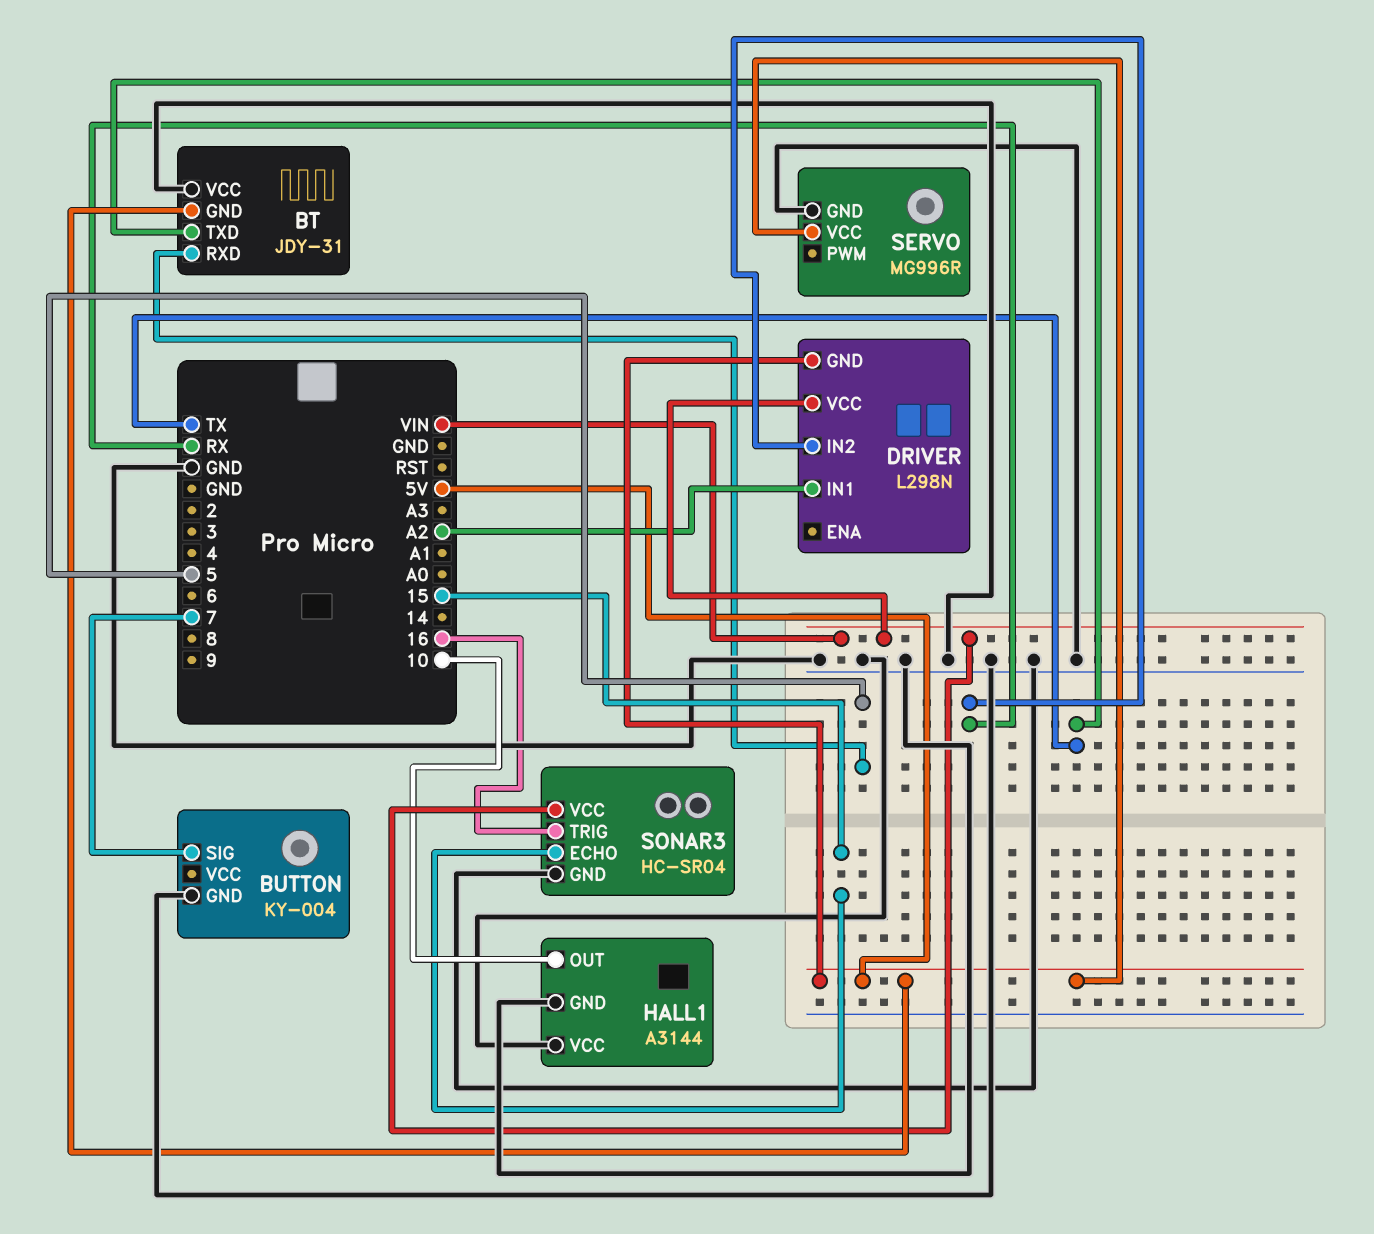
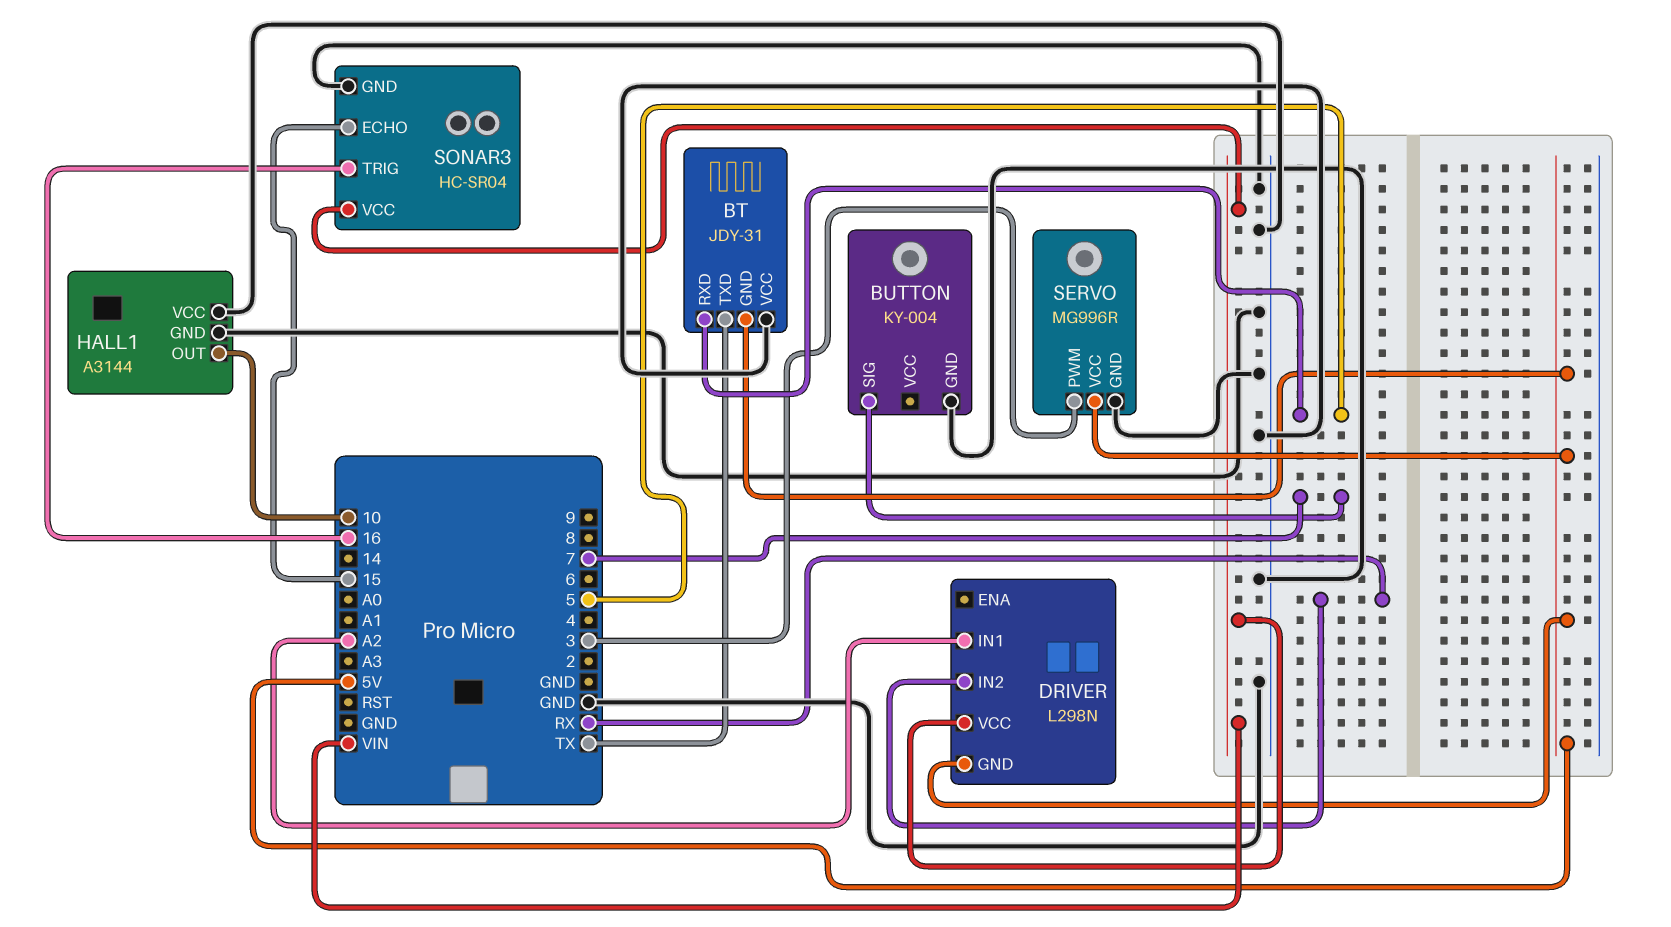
SERVO pin PWM: none -> 3

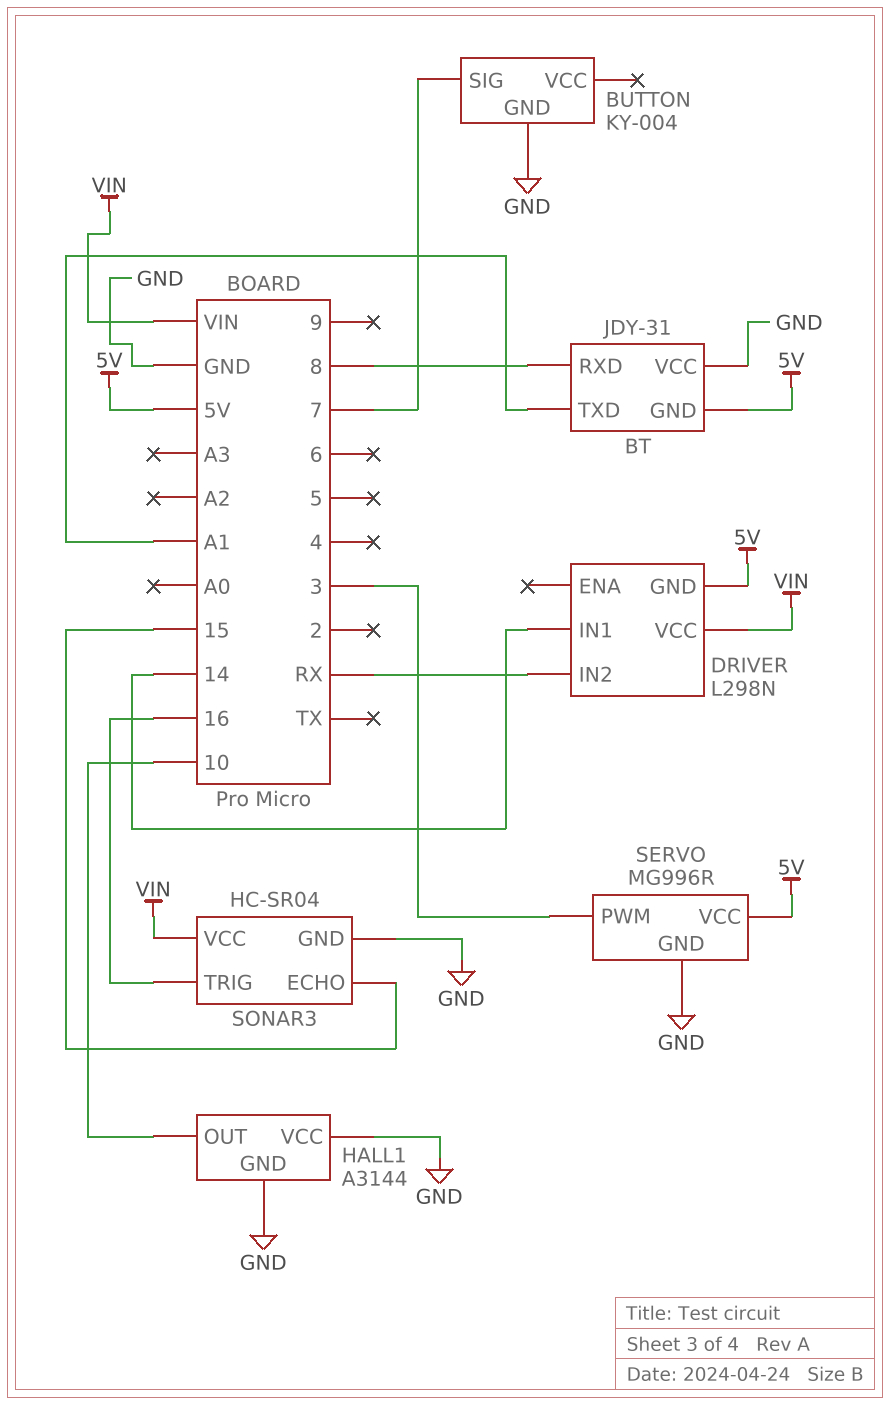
BT pin RXD: 5 -> 8
BT pin TXD: TX -> A1
DRIVER pin IN1: A2 -> 14

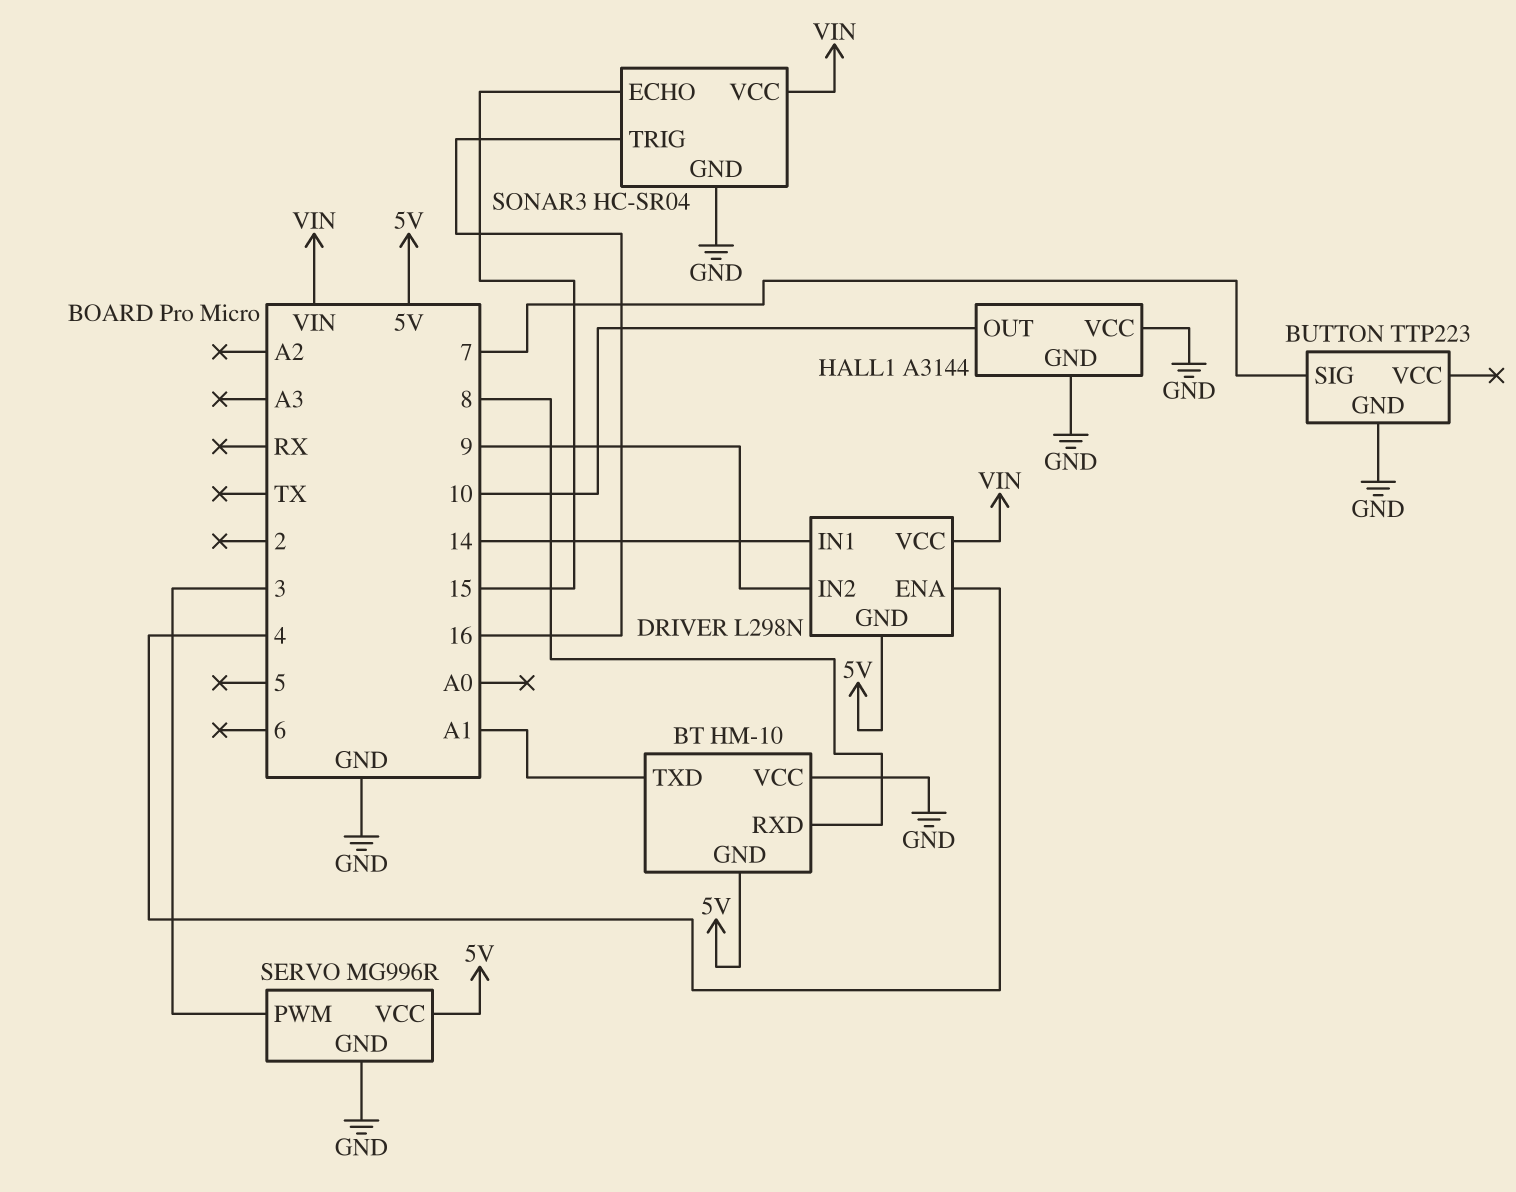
BT: JDY-31 -> HM-10
BUTTON: KY-004 -> TTP223
DRIVER pin ENA: none -> 4
DRIVER pin IN2: RX -> 9

